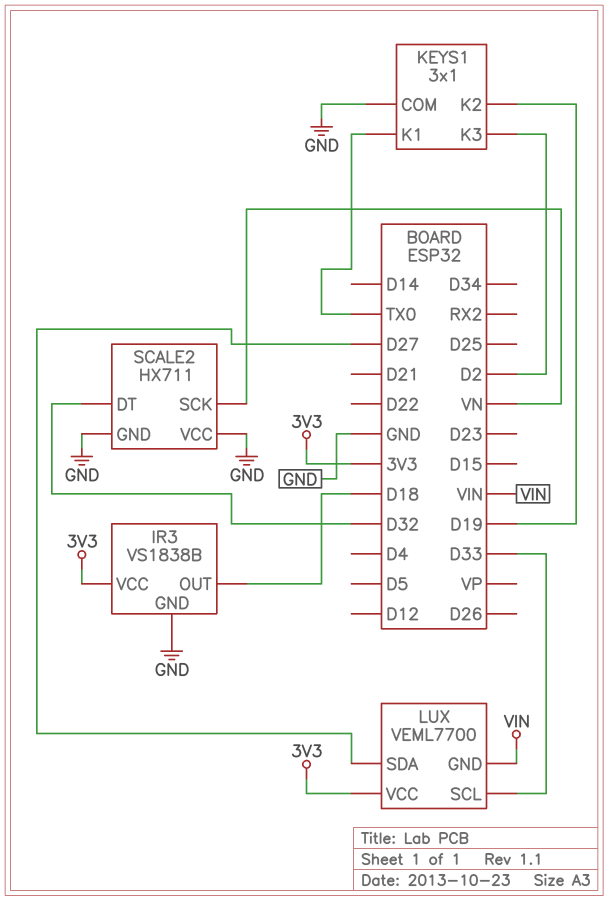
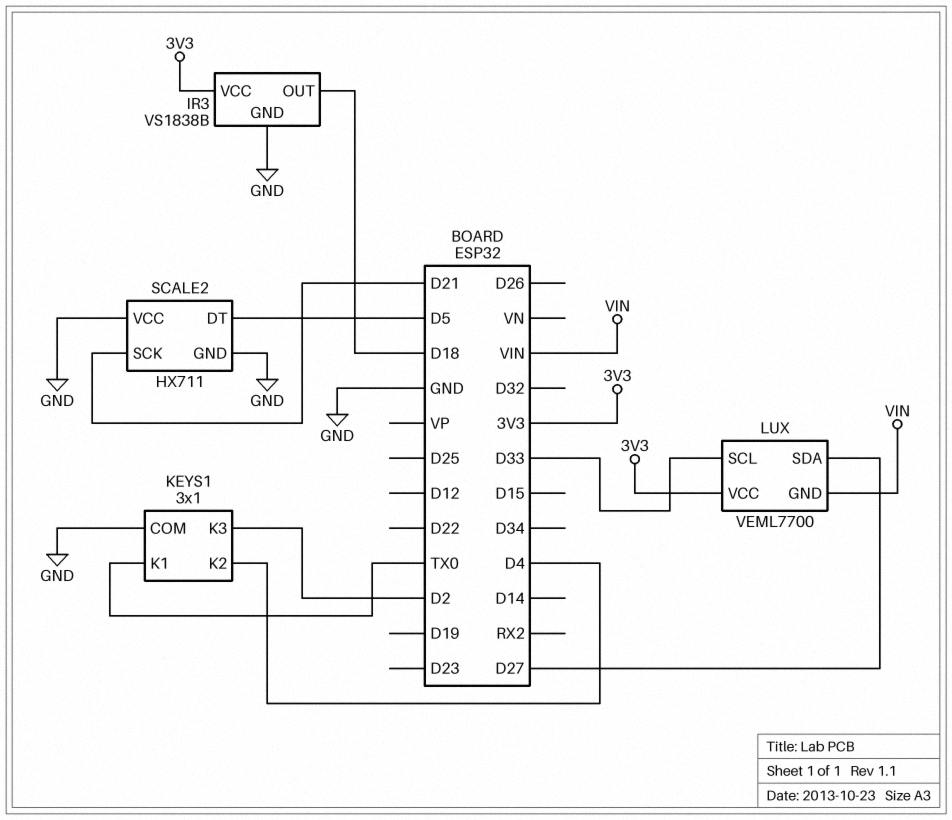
KEYS1 pin K2: D19 -> D4
SCALE2 pin DT: D32 -> D5
SCALE2 pin SCK: VN -> D21

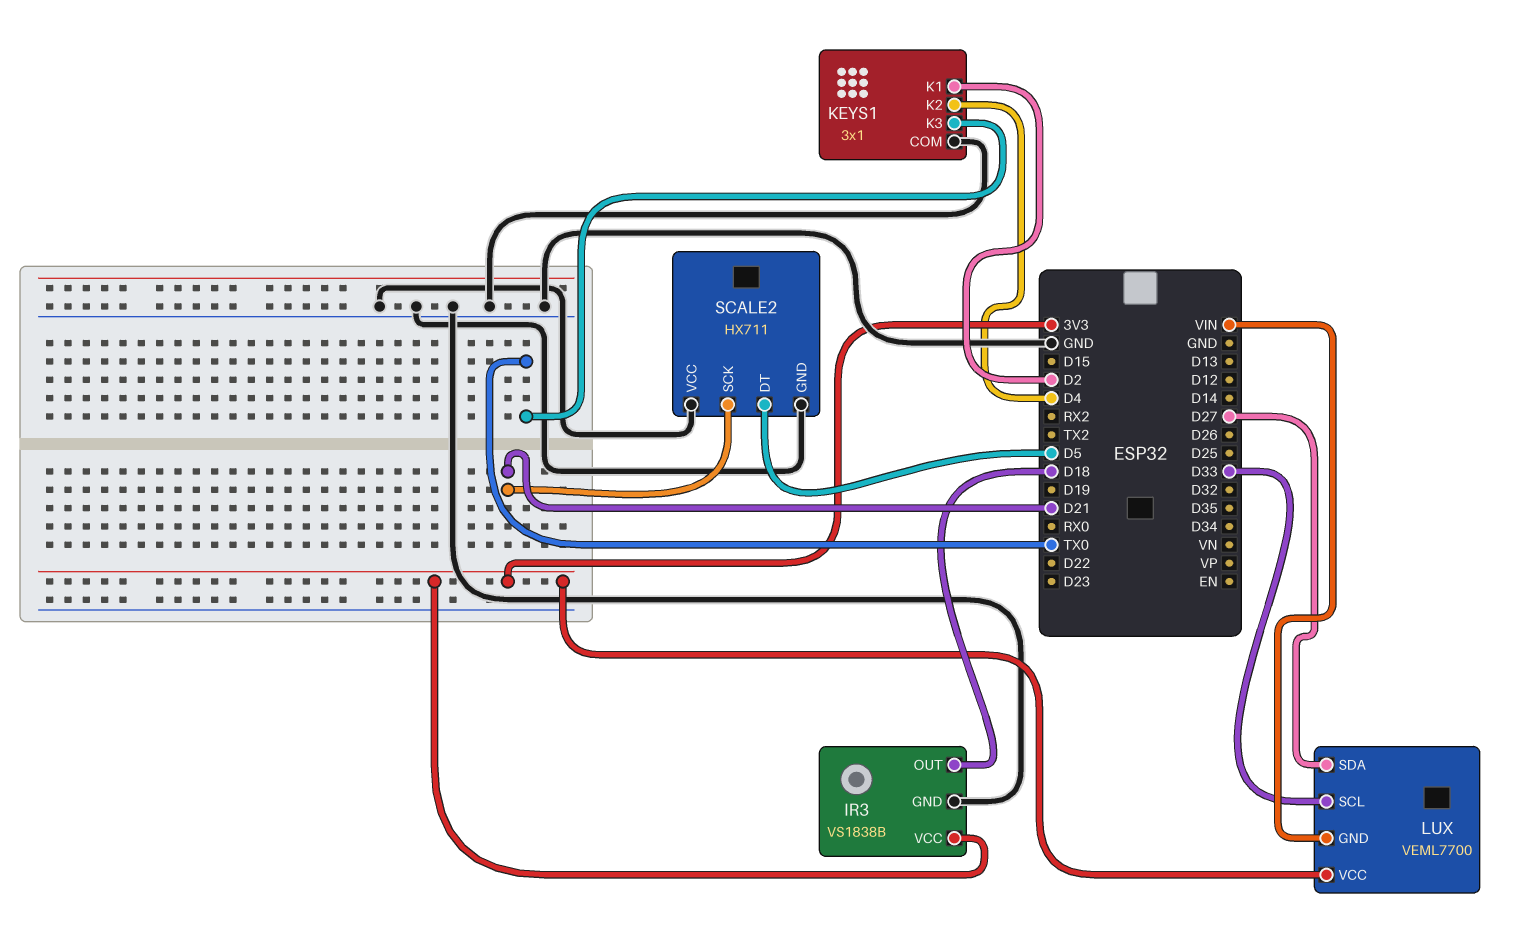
KEYS1 pin K1: TX0 -> D2
KEYS1 pin K3: D2 -> TX0

